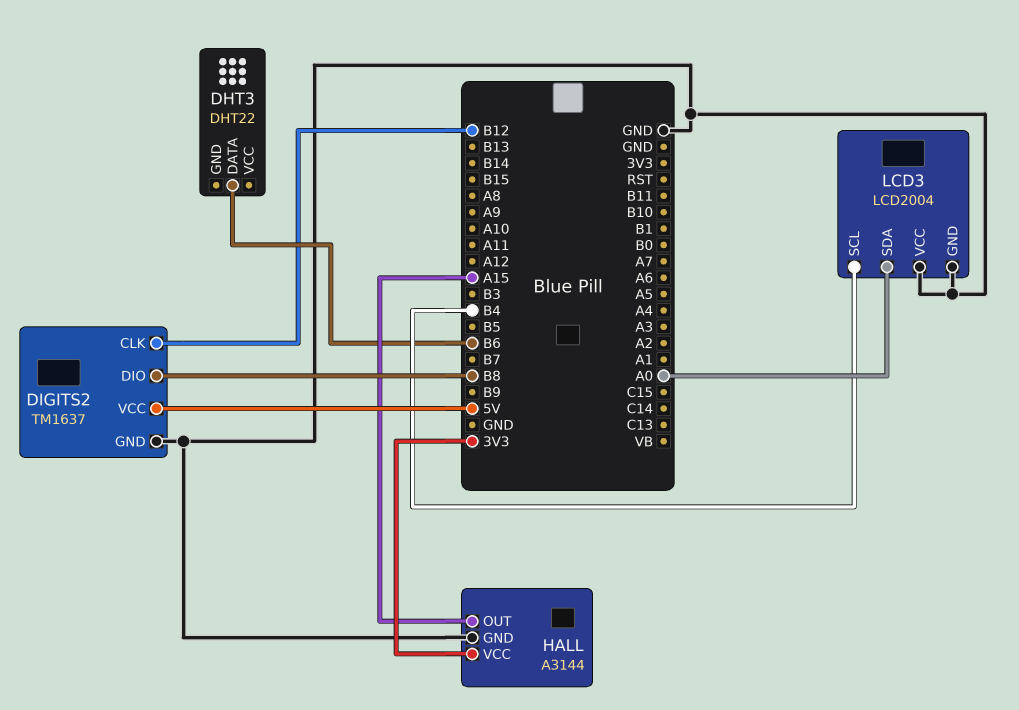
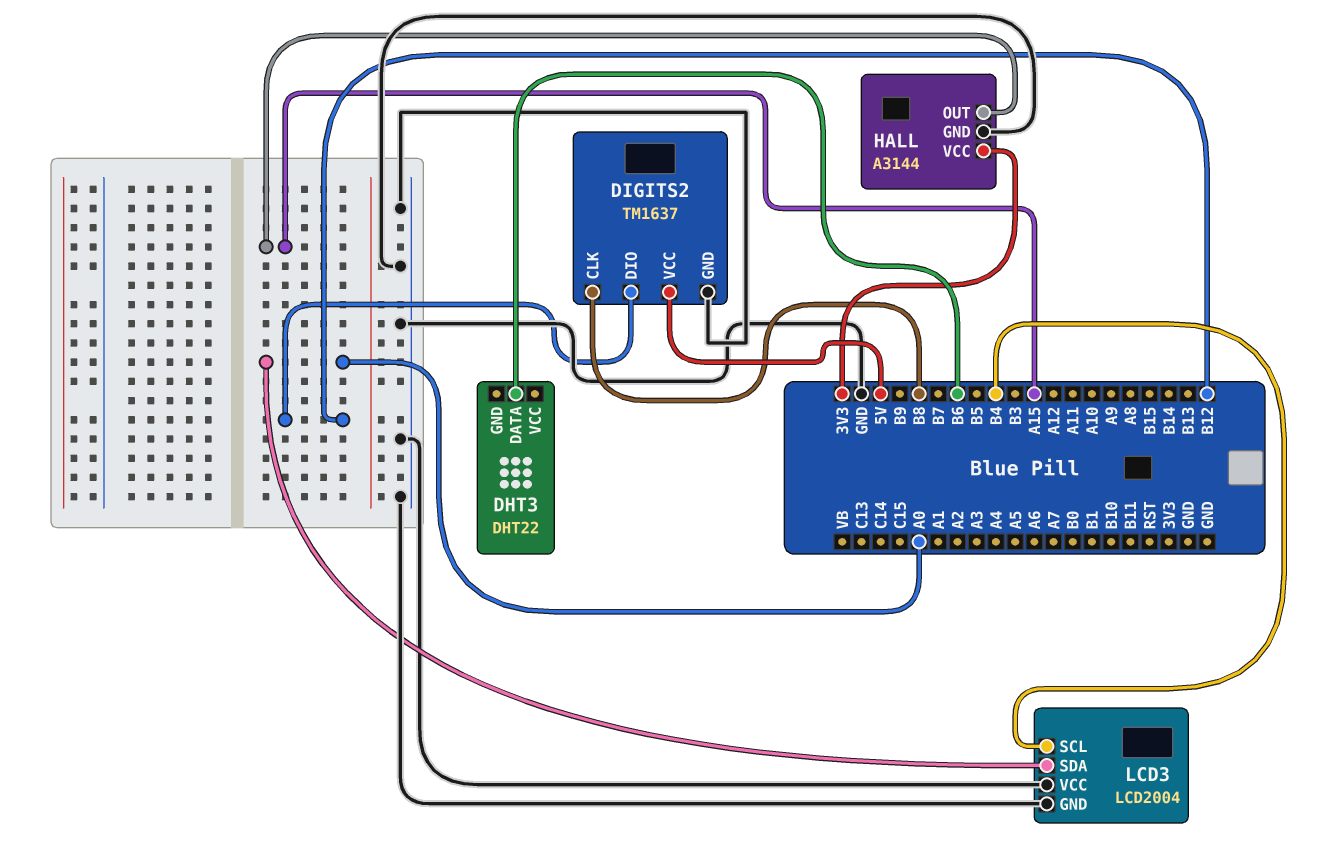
DIGITS2 pin CLK: B12 -> B8
DIGITS2 pin DIO: B8 -> B12

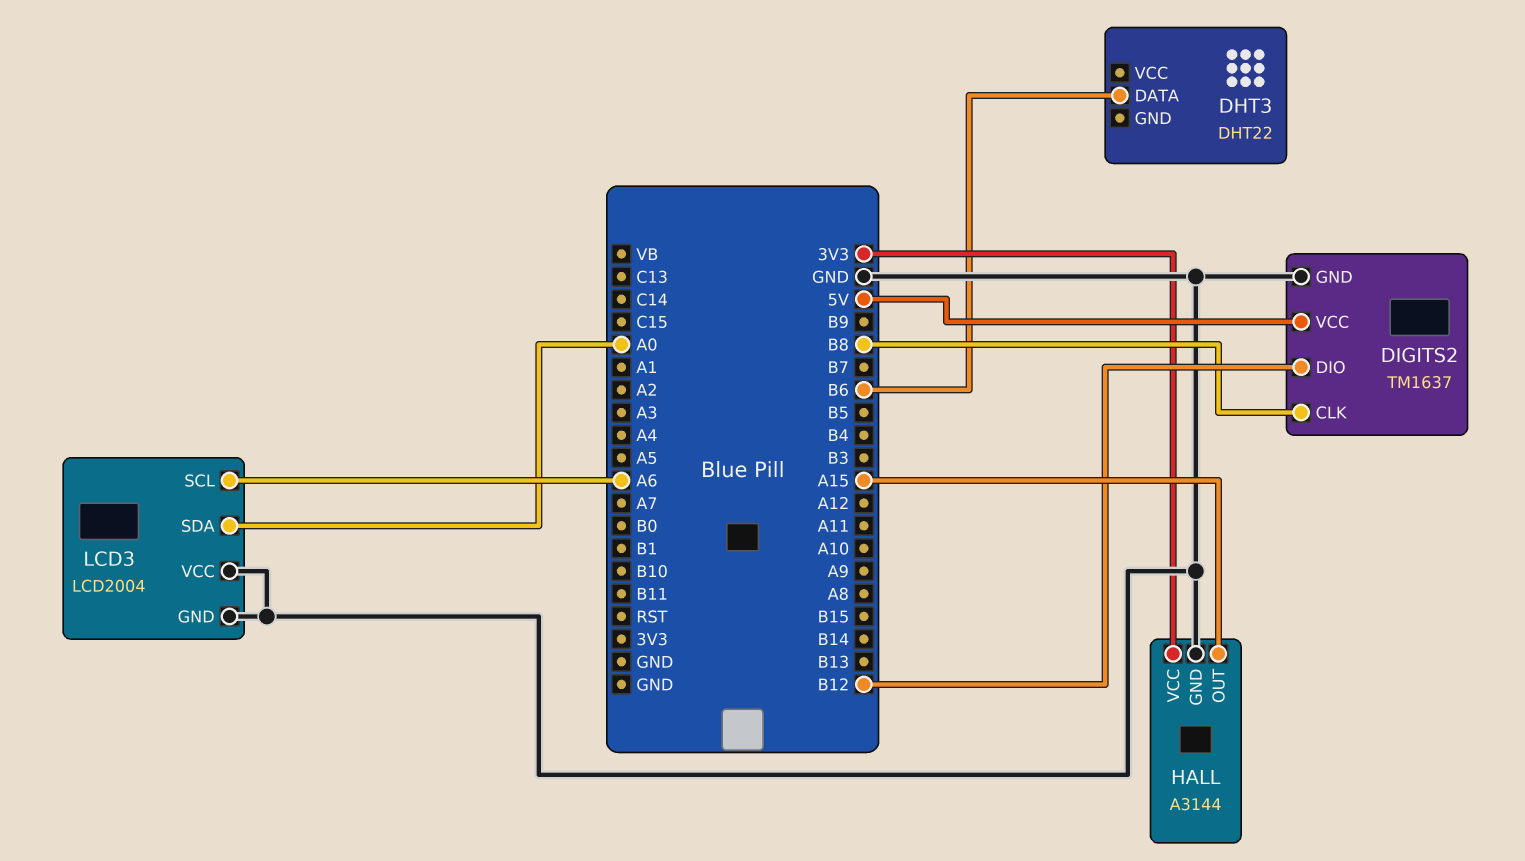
LCD3 pin SCL: B4 -> A6

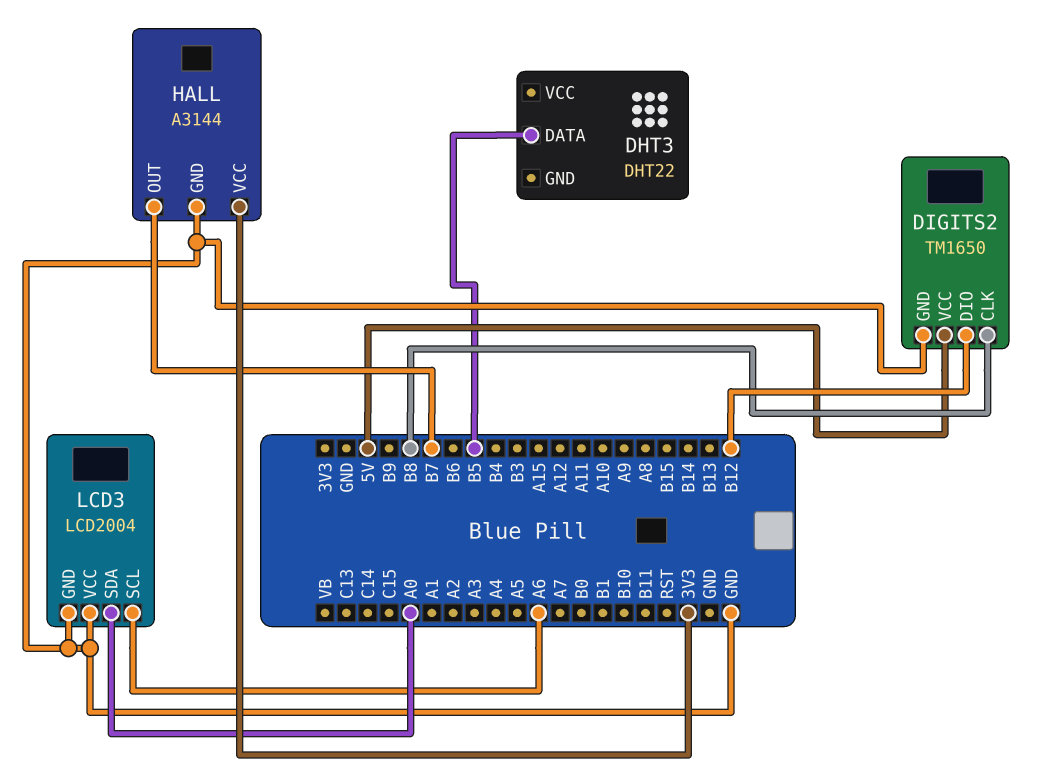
DHT3 pin DATA: B6 -> B5
DIGITS2: TM1637 -> TM1650
HALL pin OUT: A15 -> B7

